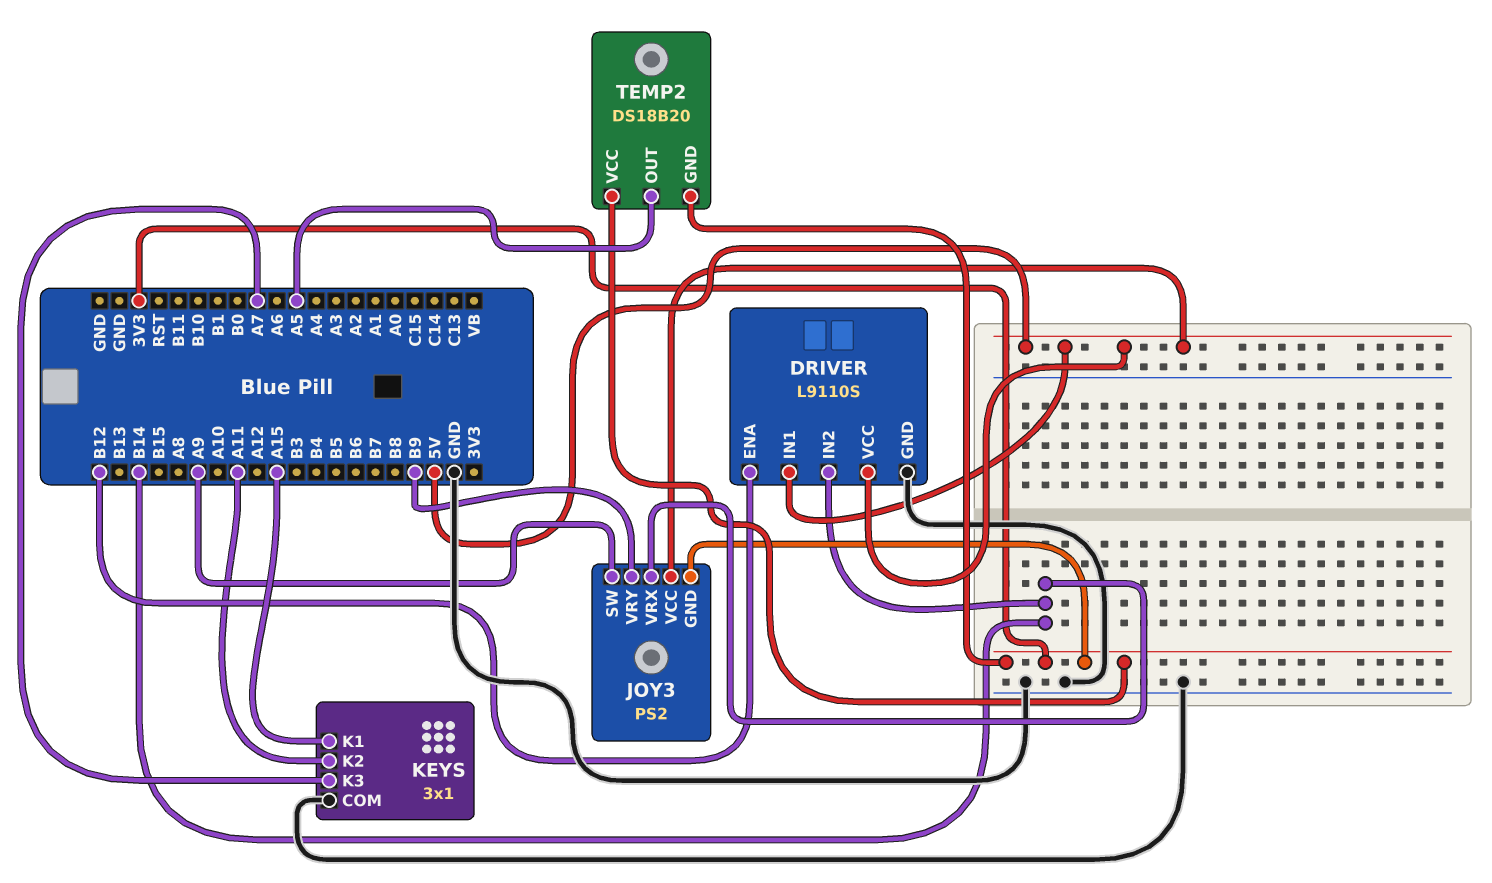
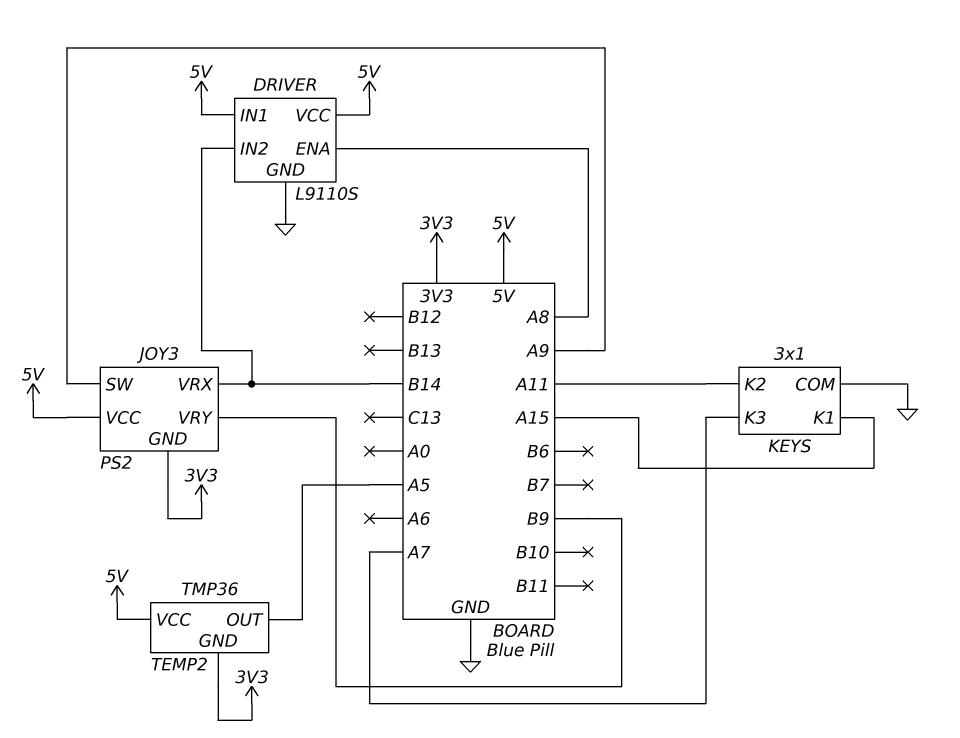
DRIVER pin ENA: B12 -> A8
TEMP2: DS18B20 -> TMP36
TEMP2 pin VCC: 3V3 -> 5V

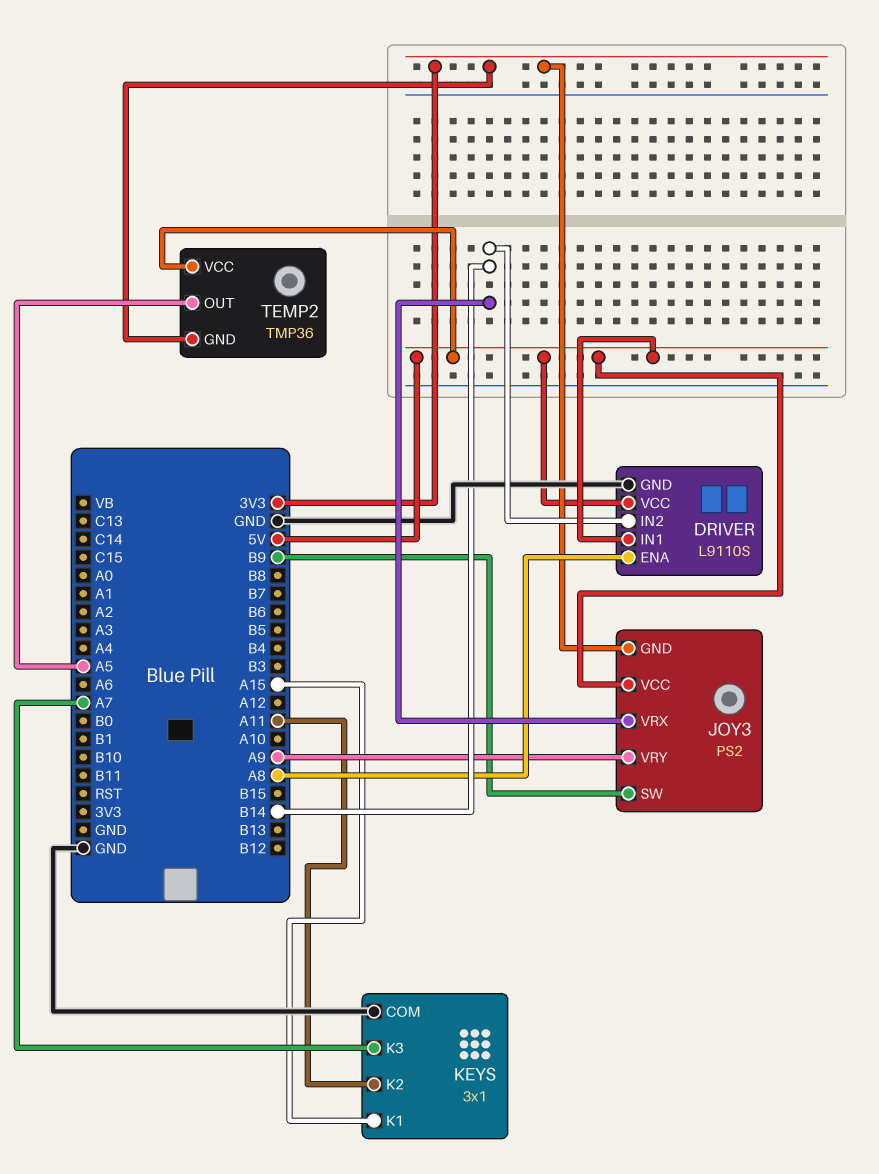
JOY3 pin SW: A9 -> B9
JOY3 pin VRY: B9 -> A9

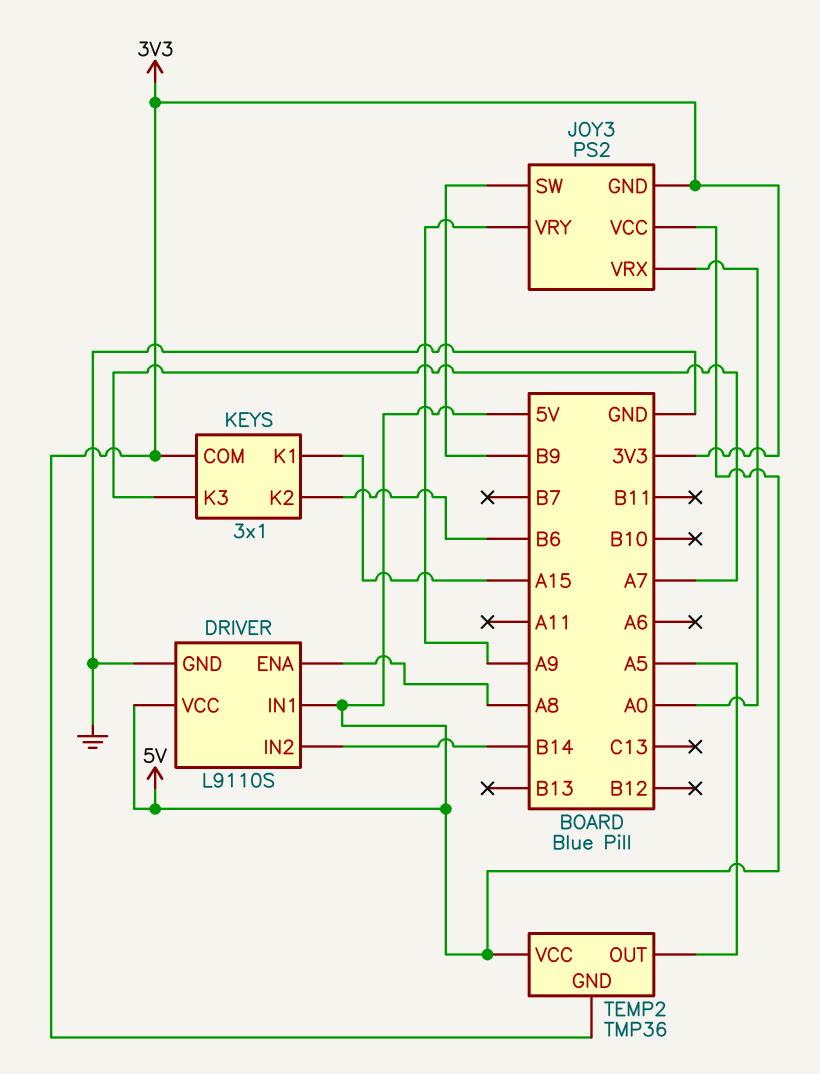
JOY3 pin VRX: B14 -> A0
KEYS pin COM: GND -> 3V3
KEYS pin K2: A11 -> B6

